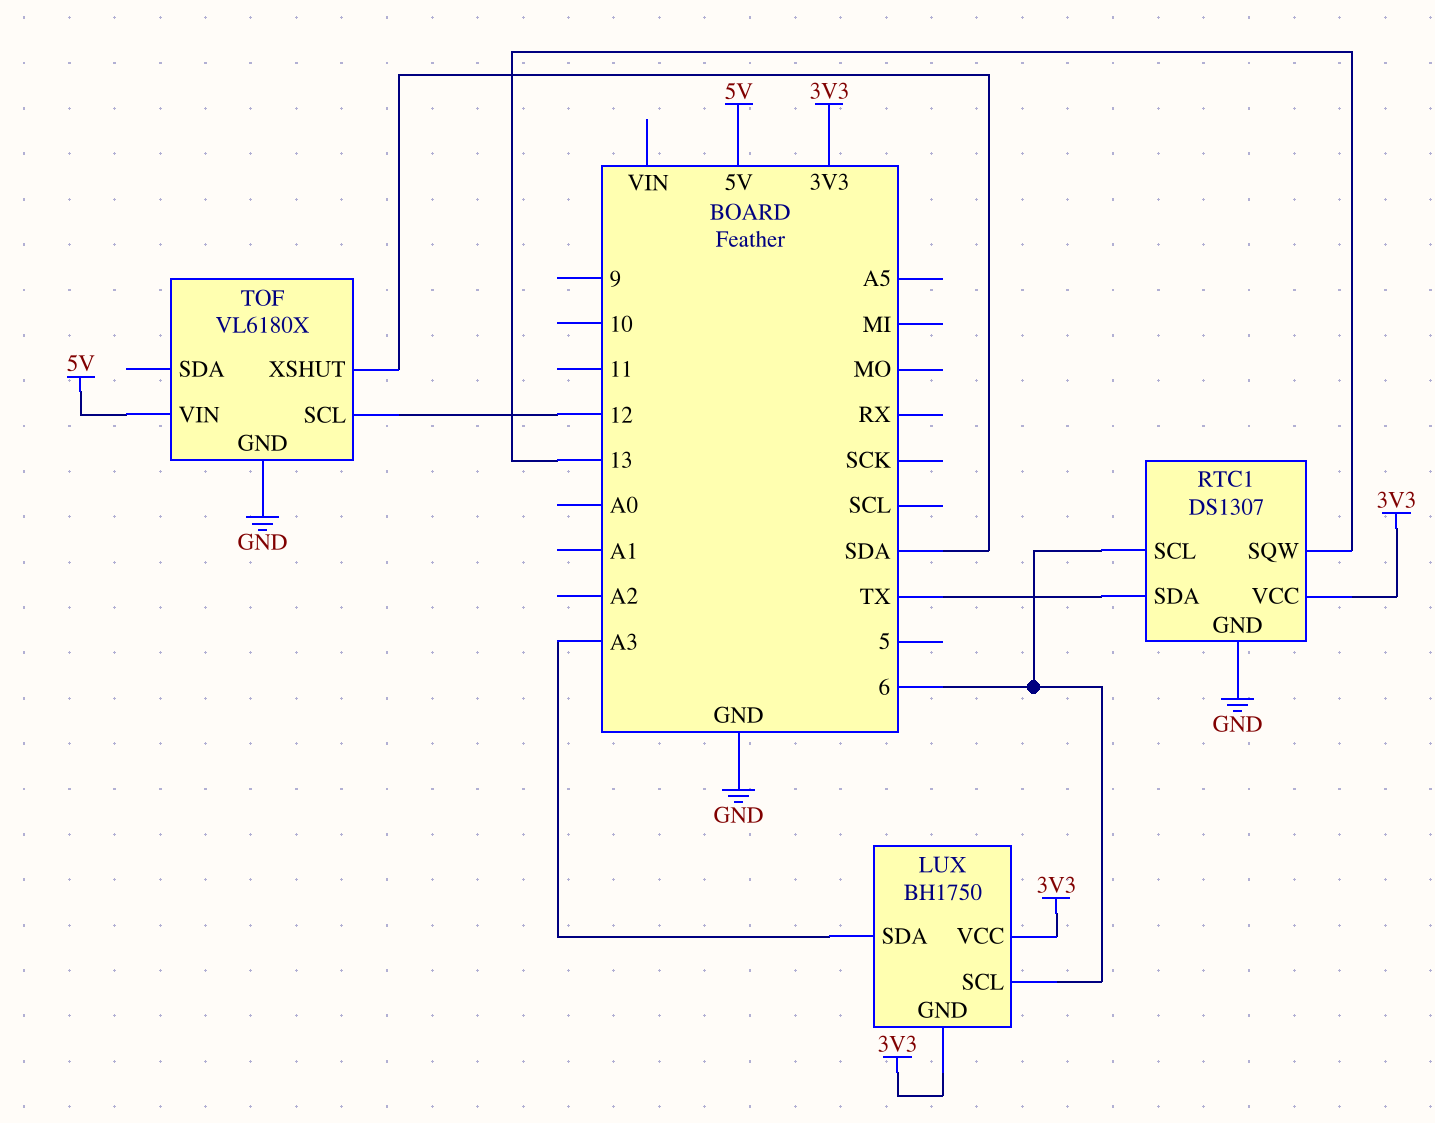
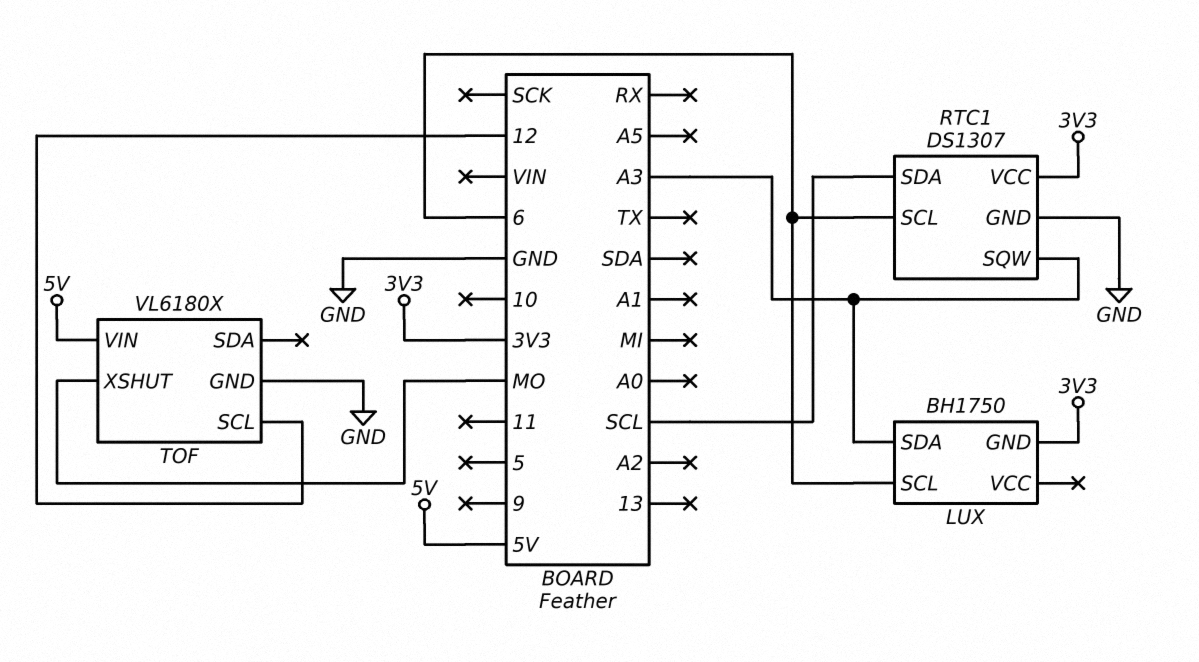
LUX pin VCC: 3V3 -> none
RTC1 pin SDA: TX -> SCL
RTC1 pin SQW: 13 -> A3
TOF pin XSHUT: SDA -> MO

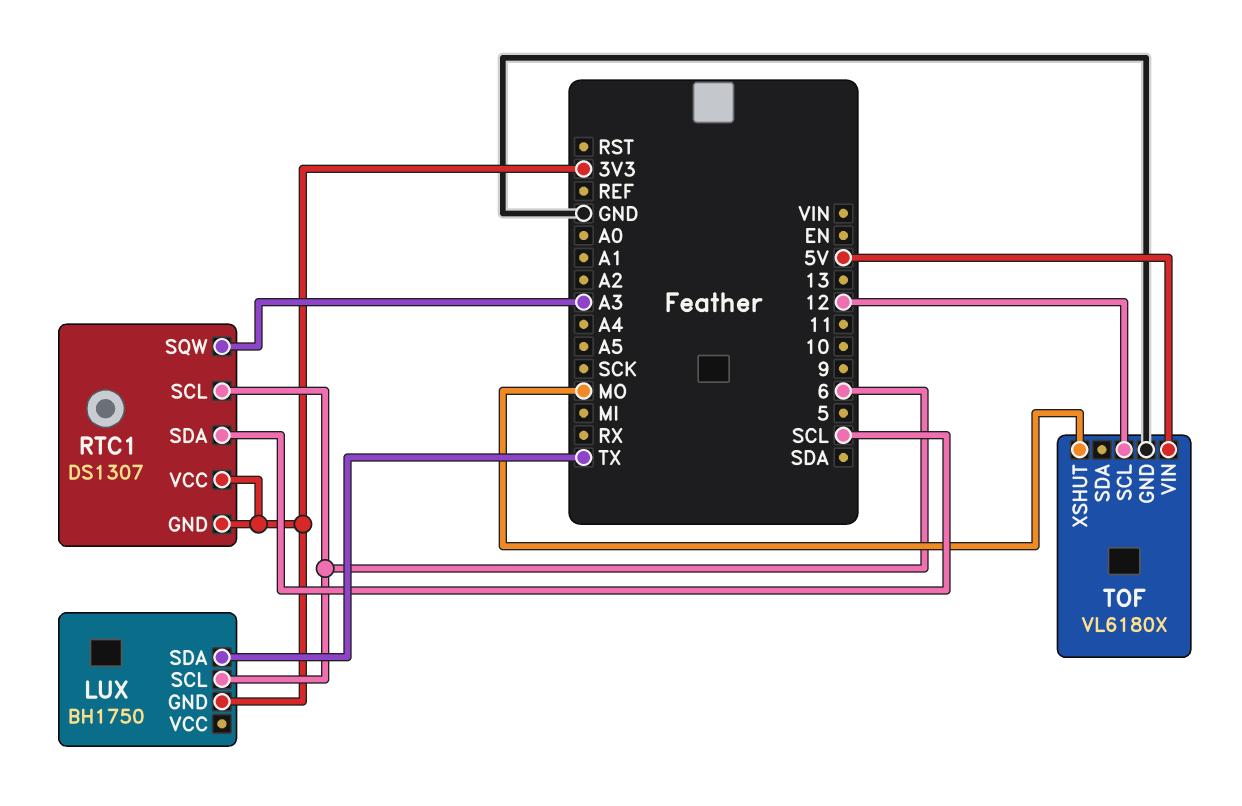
LUX pin SDA: A3 -> TX
RTC1 pin GND: GND -> 3V3

